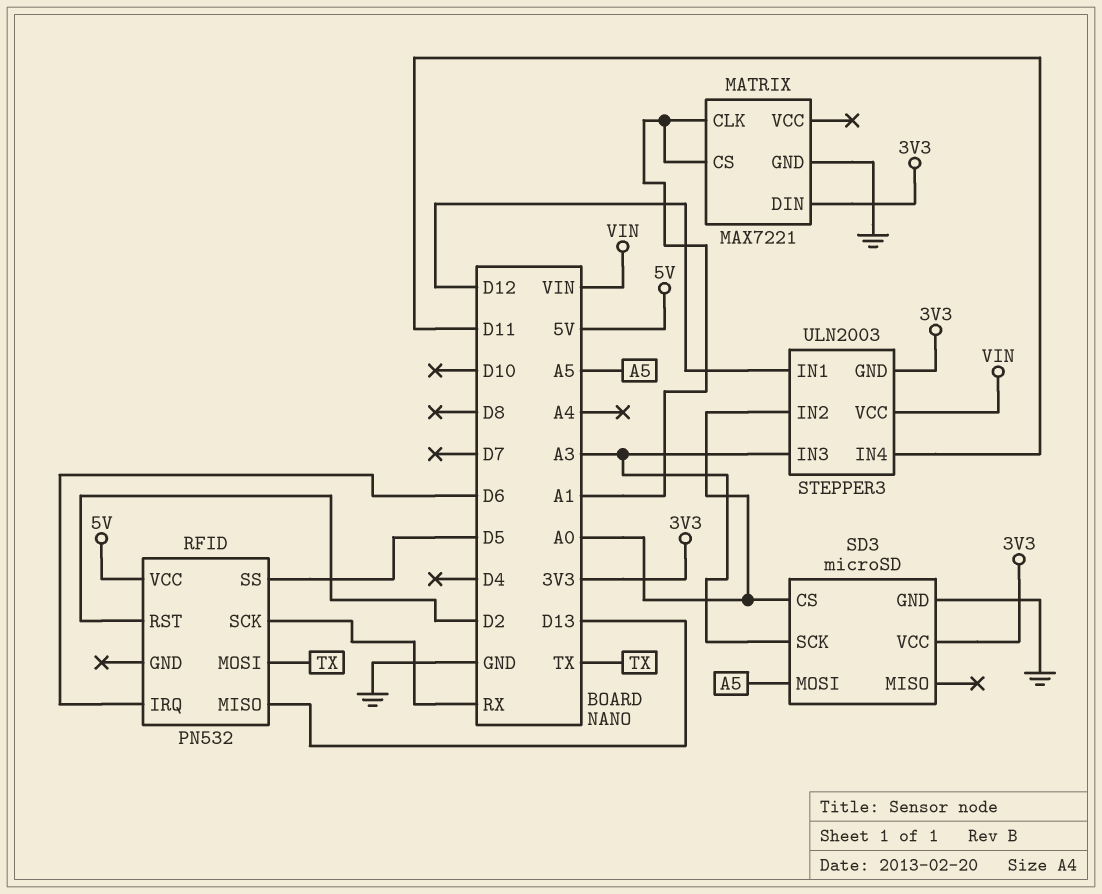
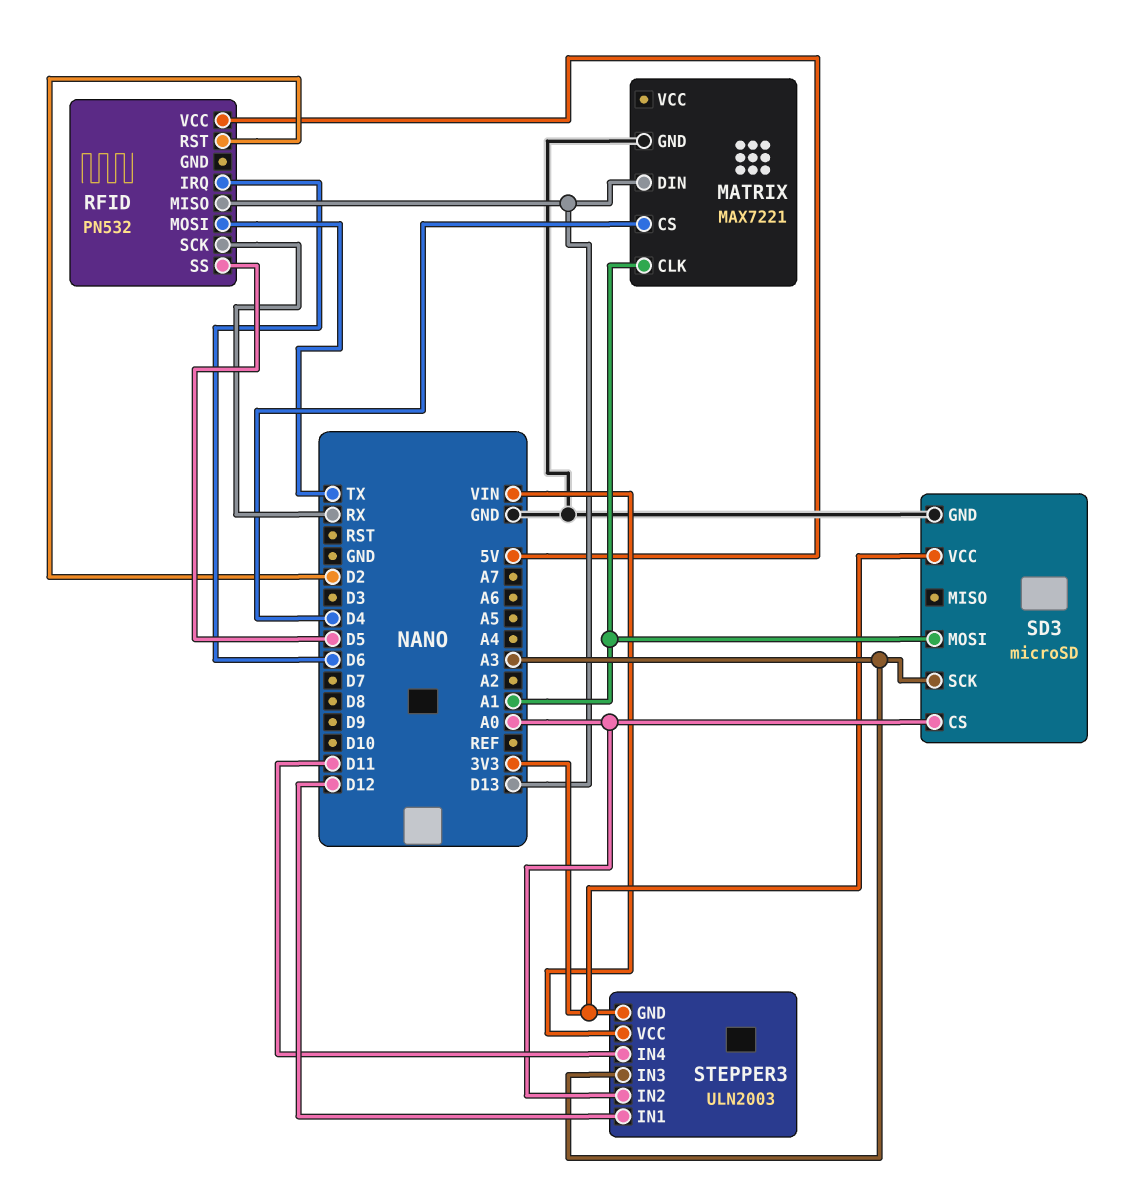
MATRIX pin CS: A1 -> D4
MATRIX pin DIN: 3V3 -> D13
SD3 pin MOSI: A5 -> A1

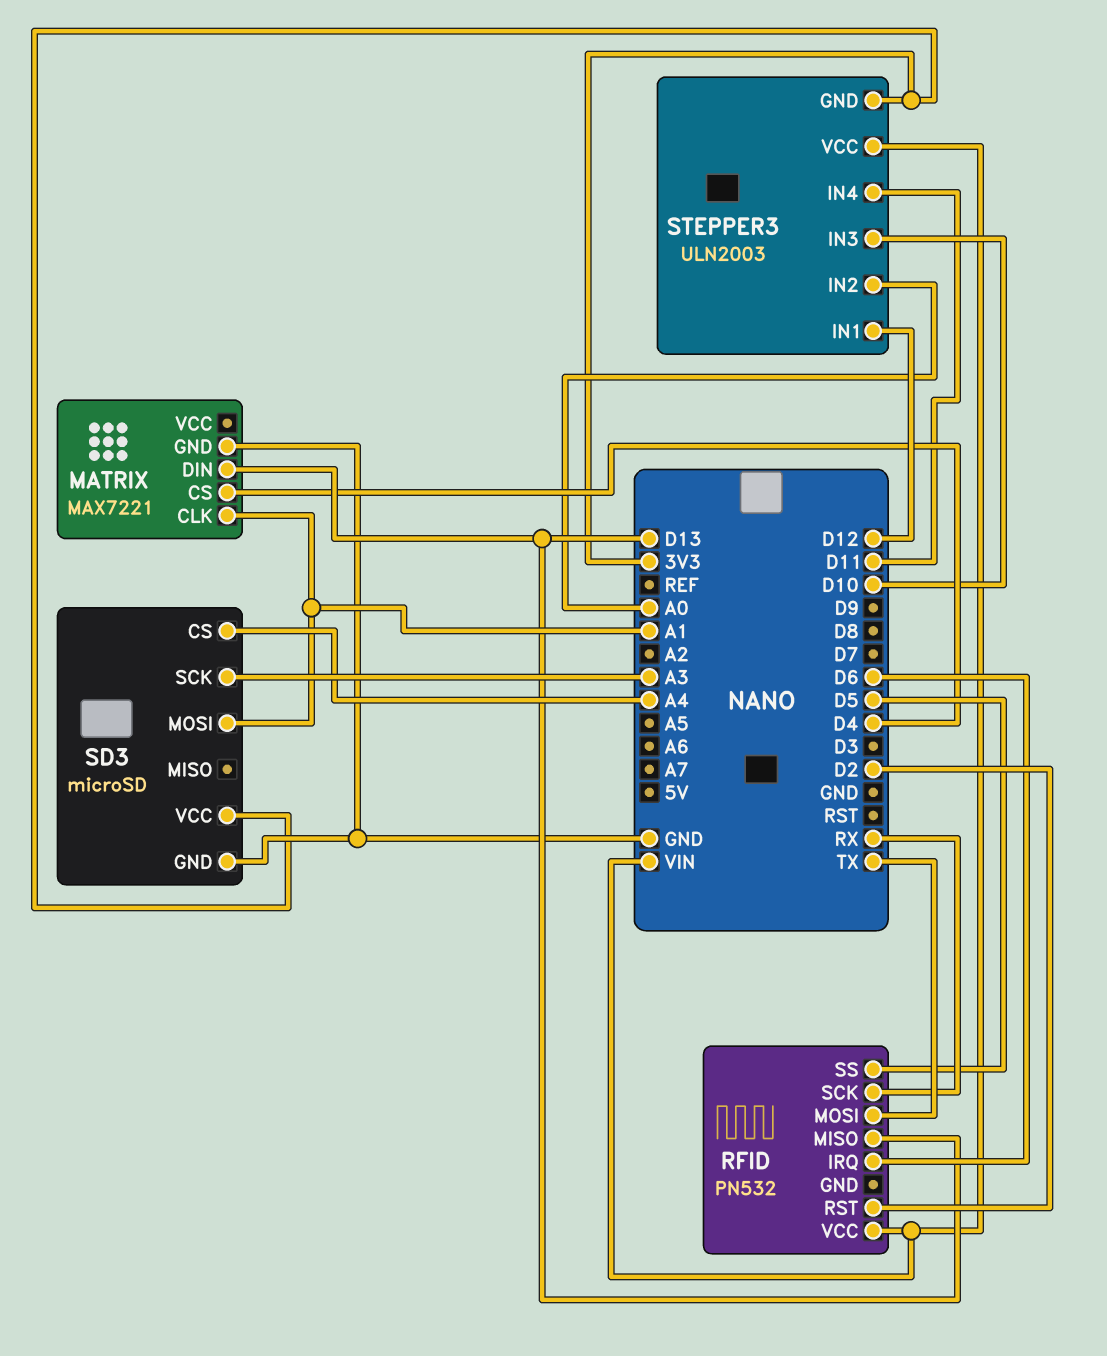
RFID pin VCC: 5V -> VIN
SD3 pin CS: A0 -> A4
STEPPER3 pin IN3: A3 -> D10

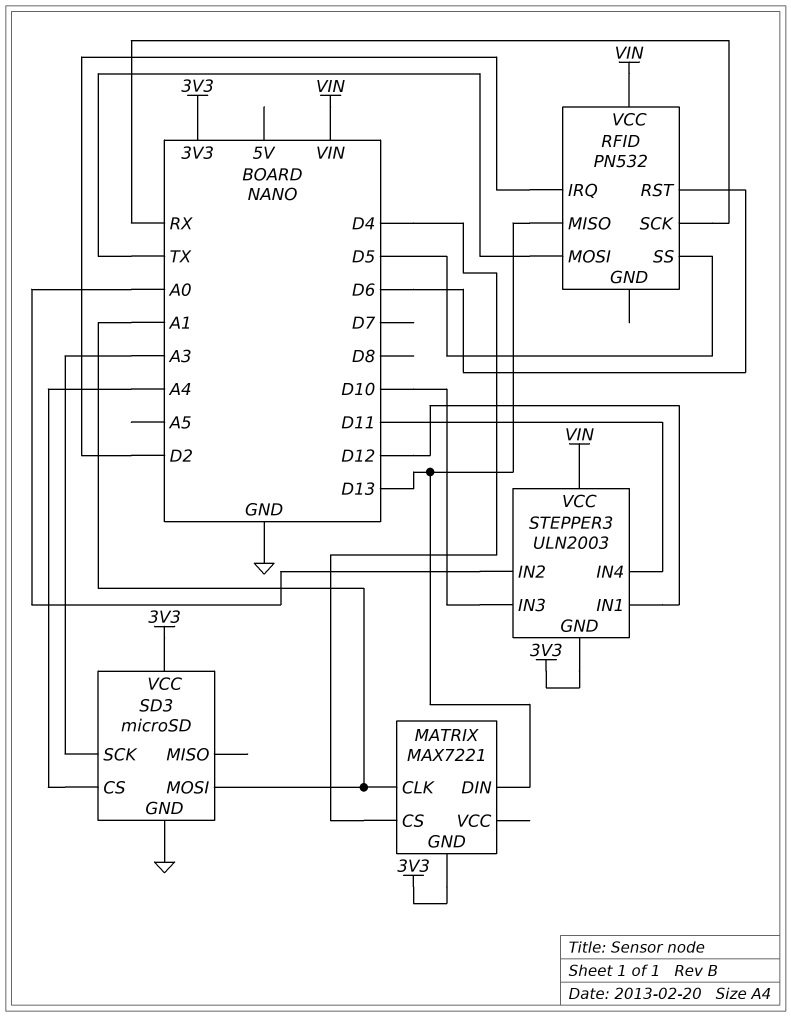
MATRIX pin GND: GND -> 3V3
RFID pin IRQ: D6 -> D2
RFID pin RST: D2 -> D6

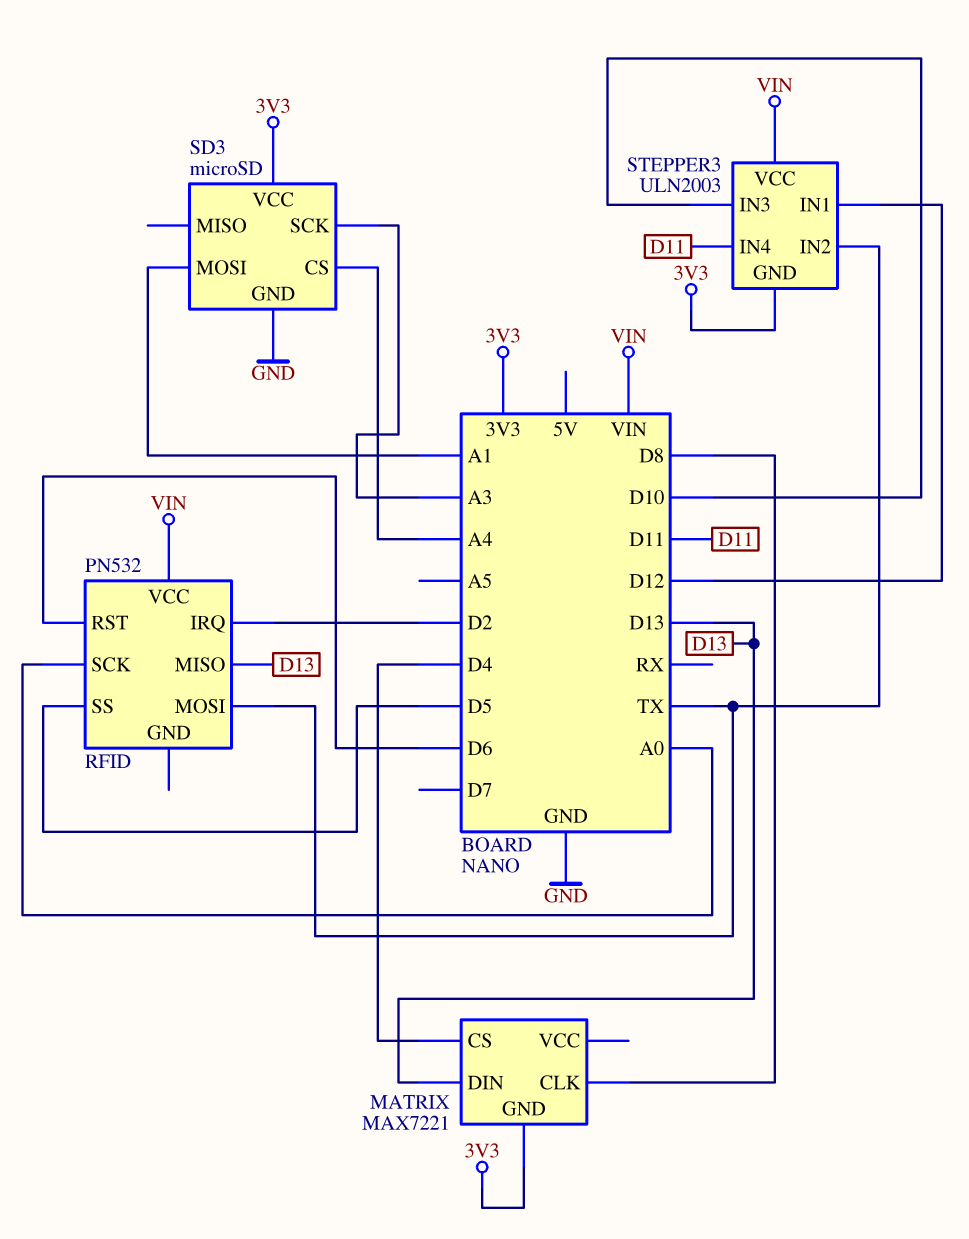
MATRIX pin CLK: A1 -> D8
RFID pin SCK: RX -> A0
STEPPER3 pin IN2: A0 -> TX

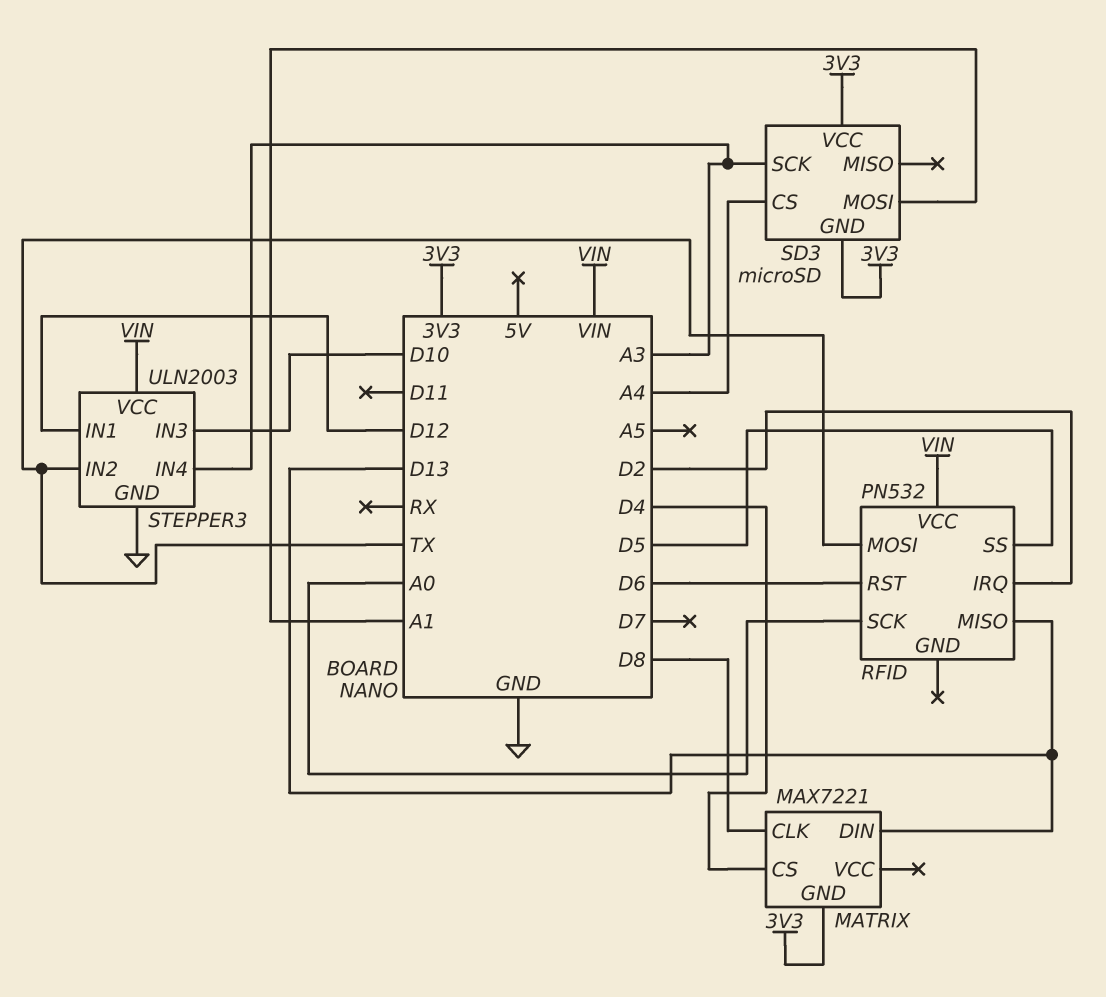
SD3 pin GND: GND -> 3V3
STEPPER3 pin GND: 3V3 -> GND
STEPPER3 pin IN4: D11 -> A3

